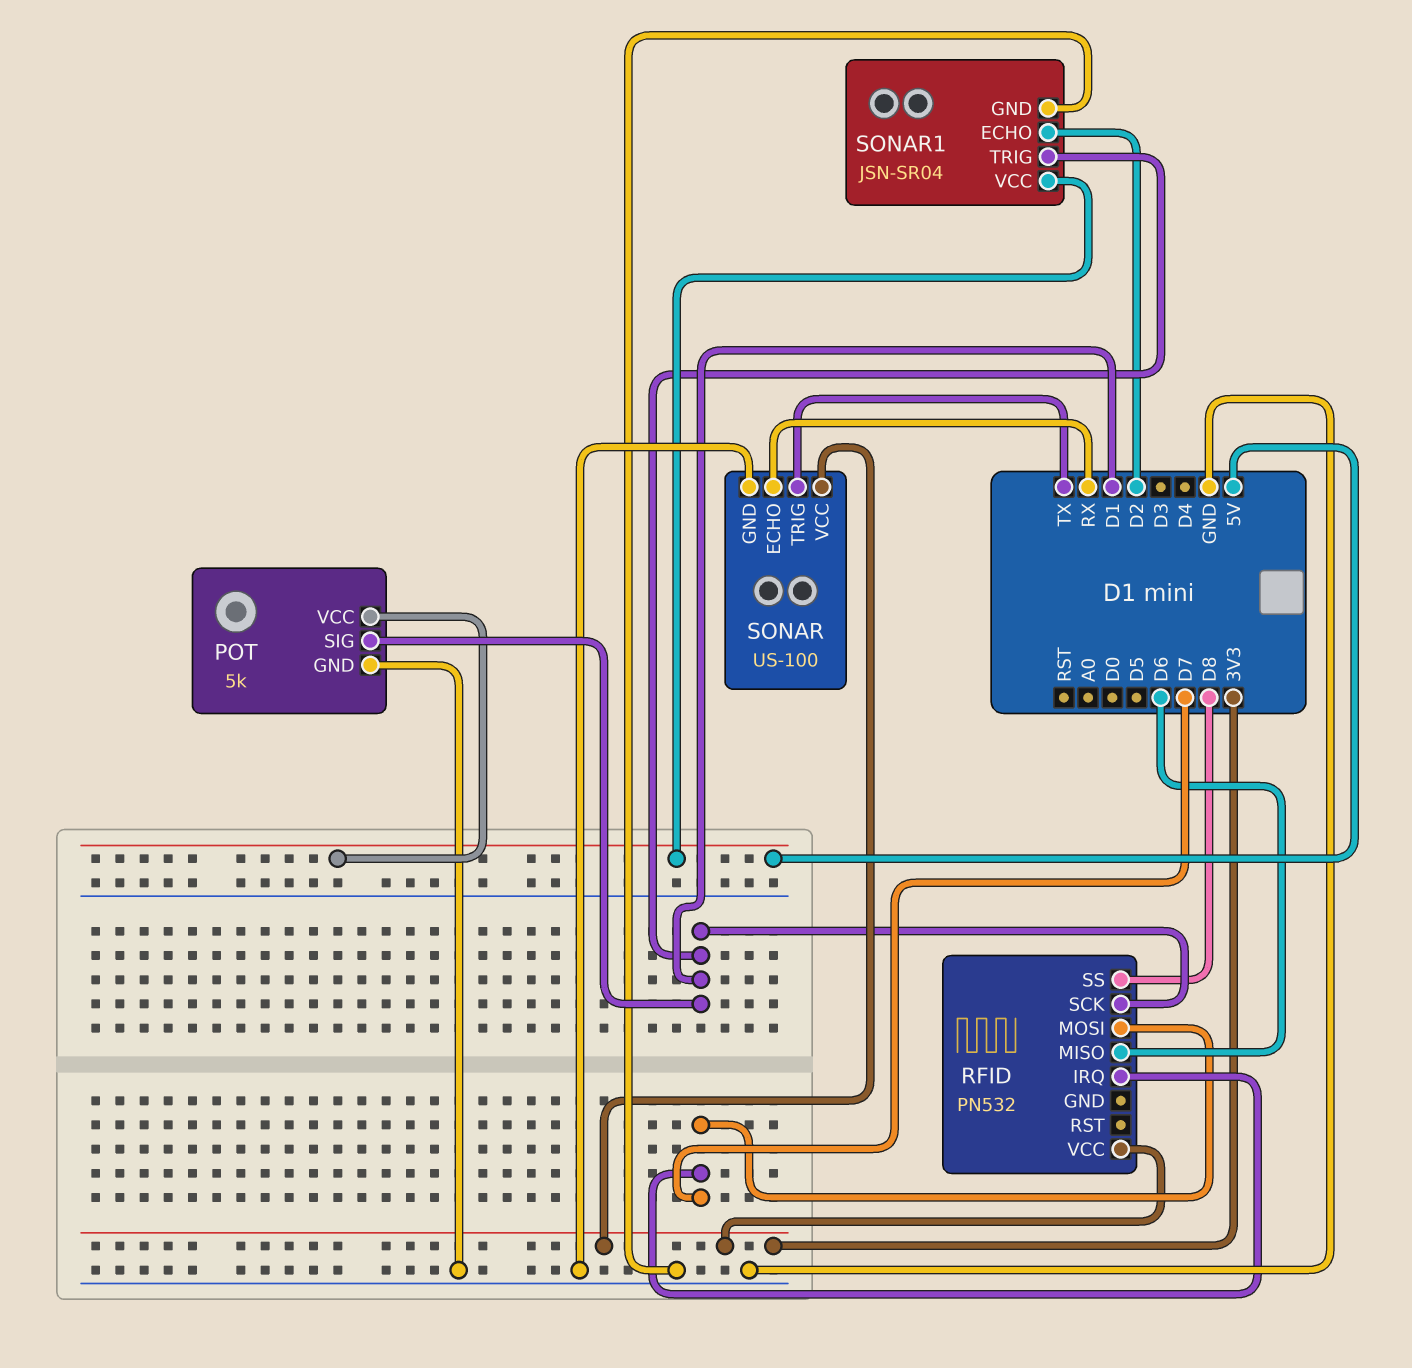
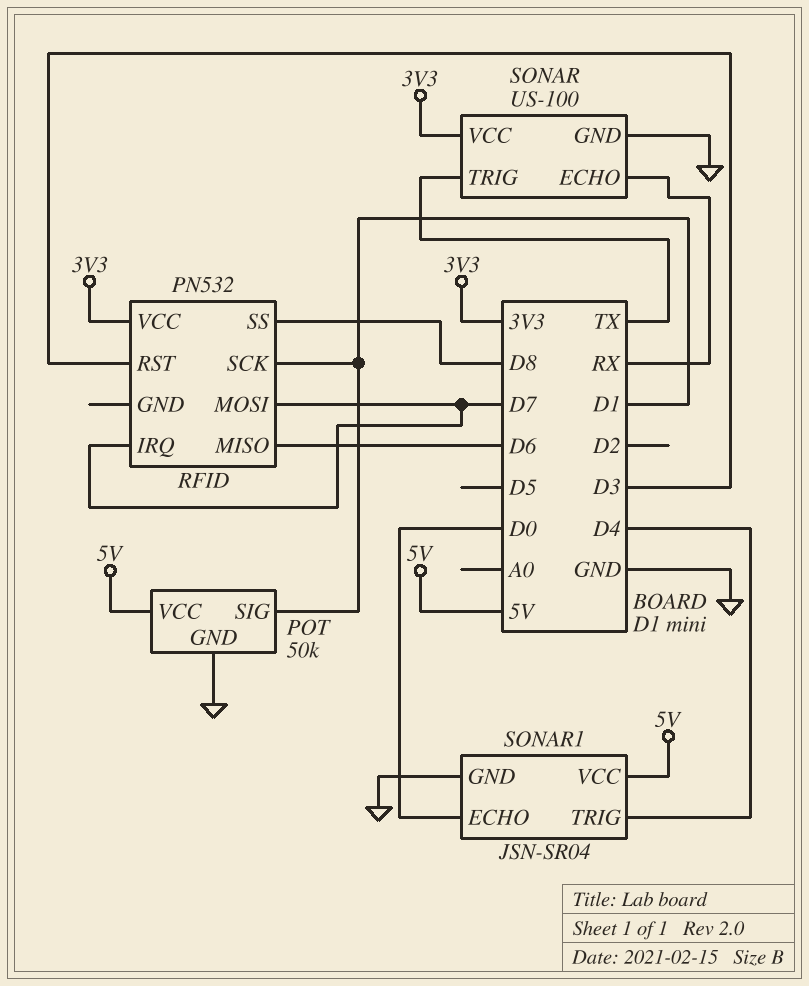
POT: 5k -> 50k
RFID pin RST: none -> D3
SONAR1 pin ECHO: D2 -> D0
SONAR1 pin TRIG: D1 -> D4

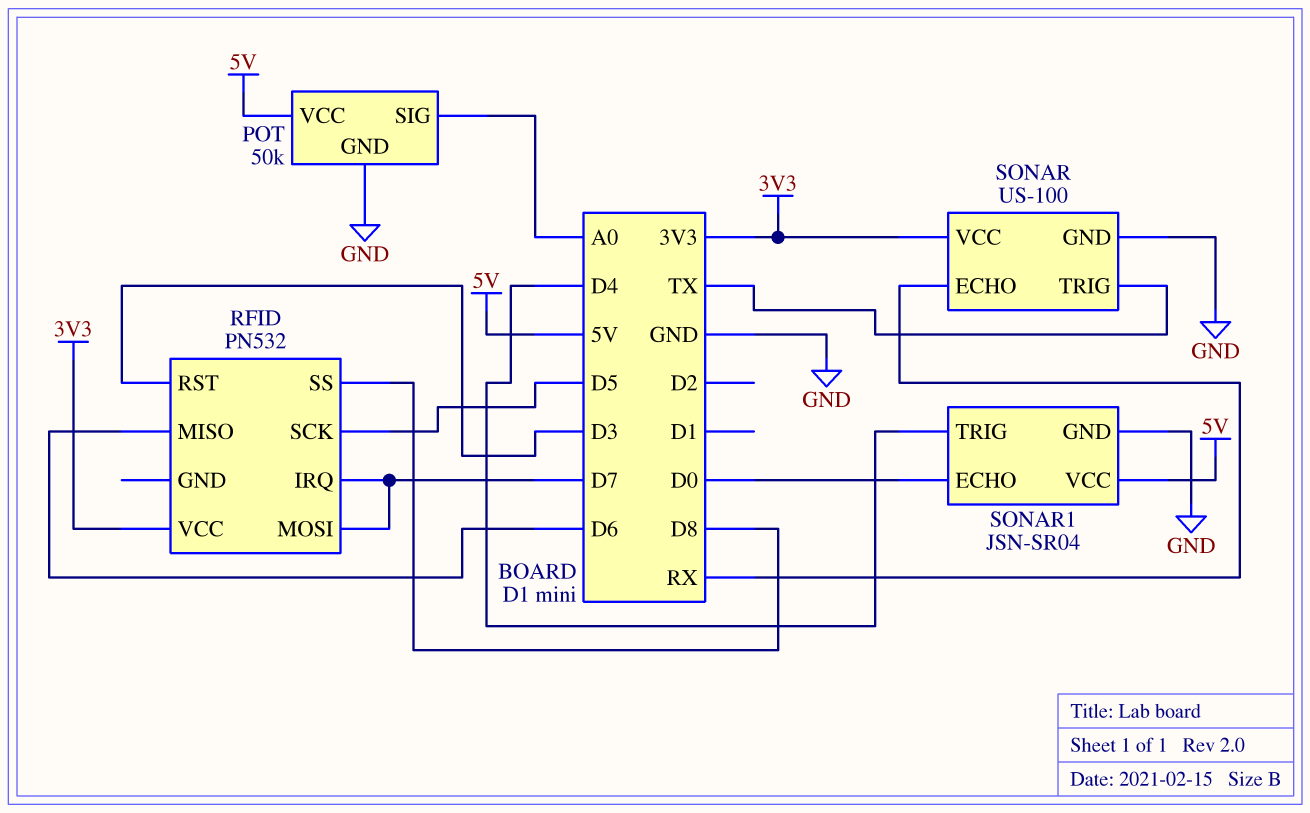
POT pin SIG: D1 -> A0
RFID pin SCK: D1 -> D5

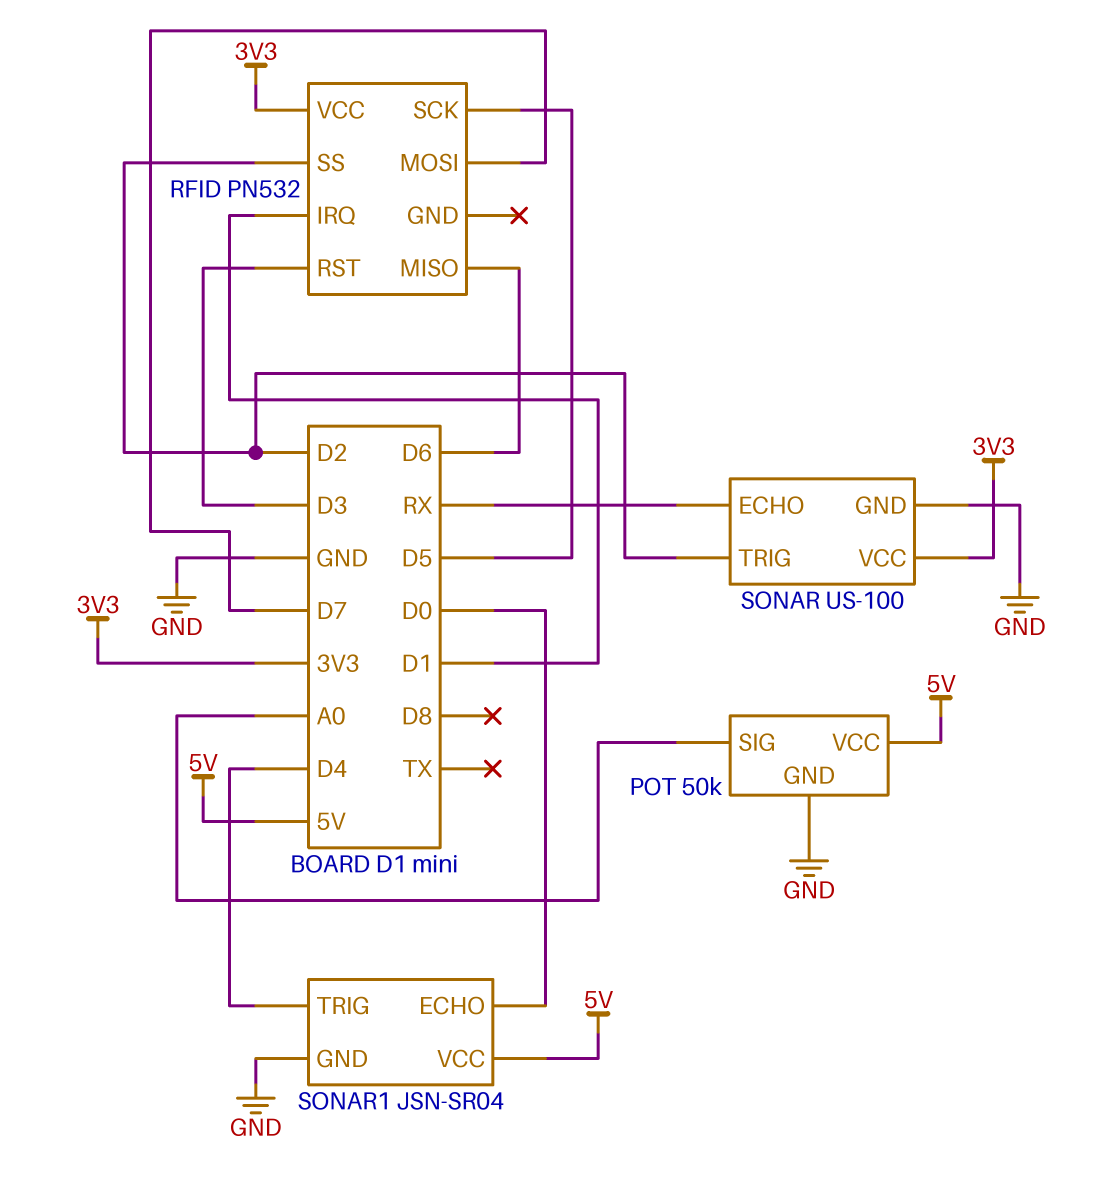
RFID pin IRQ: D7 -> D1
RFID pin SS: D8 -> D2
SONAR pin TRIG: TX -> D2

